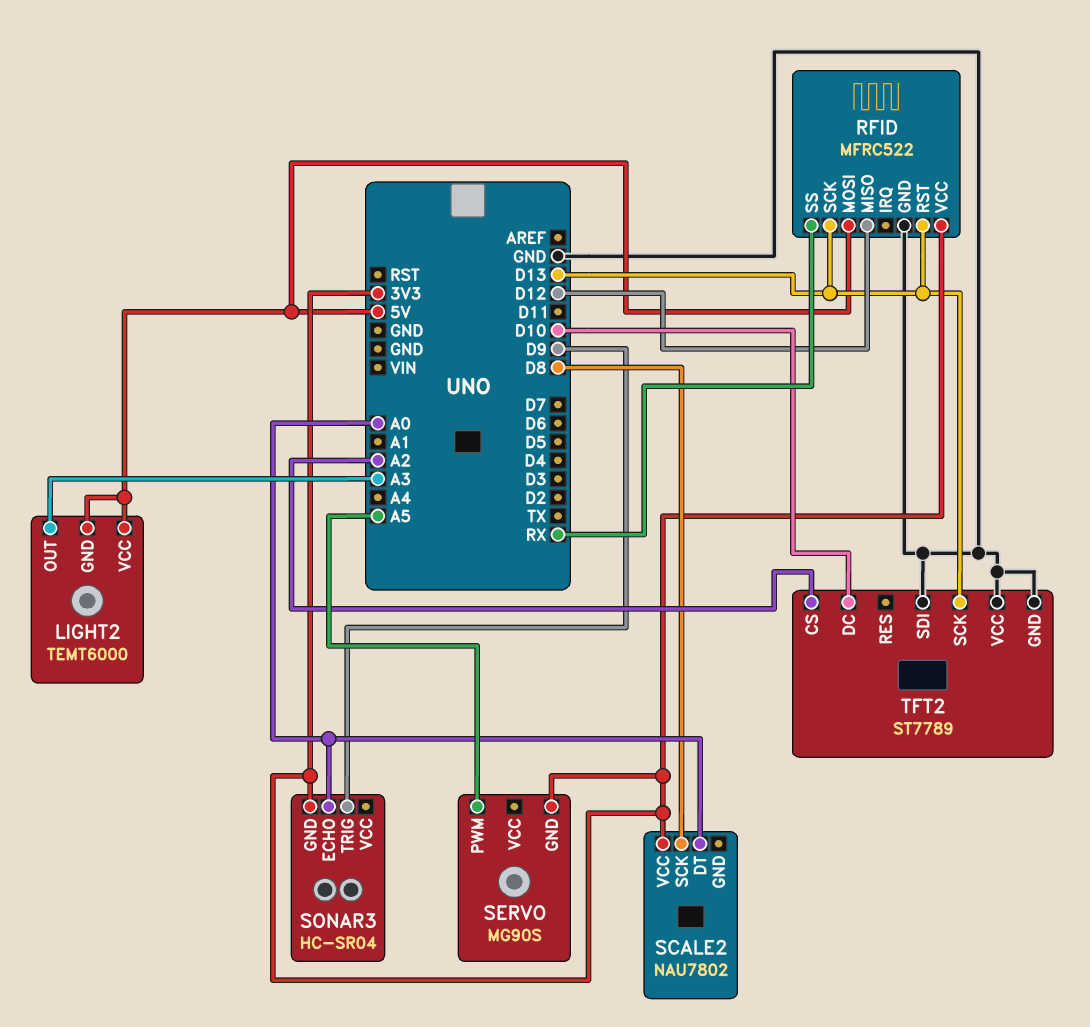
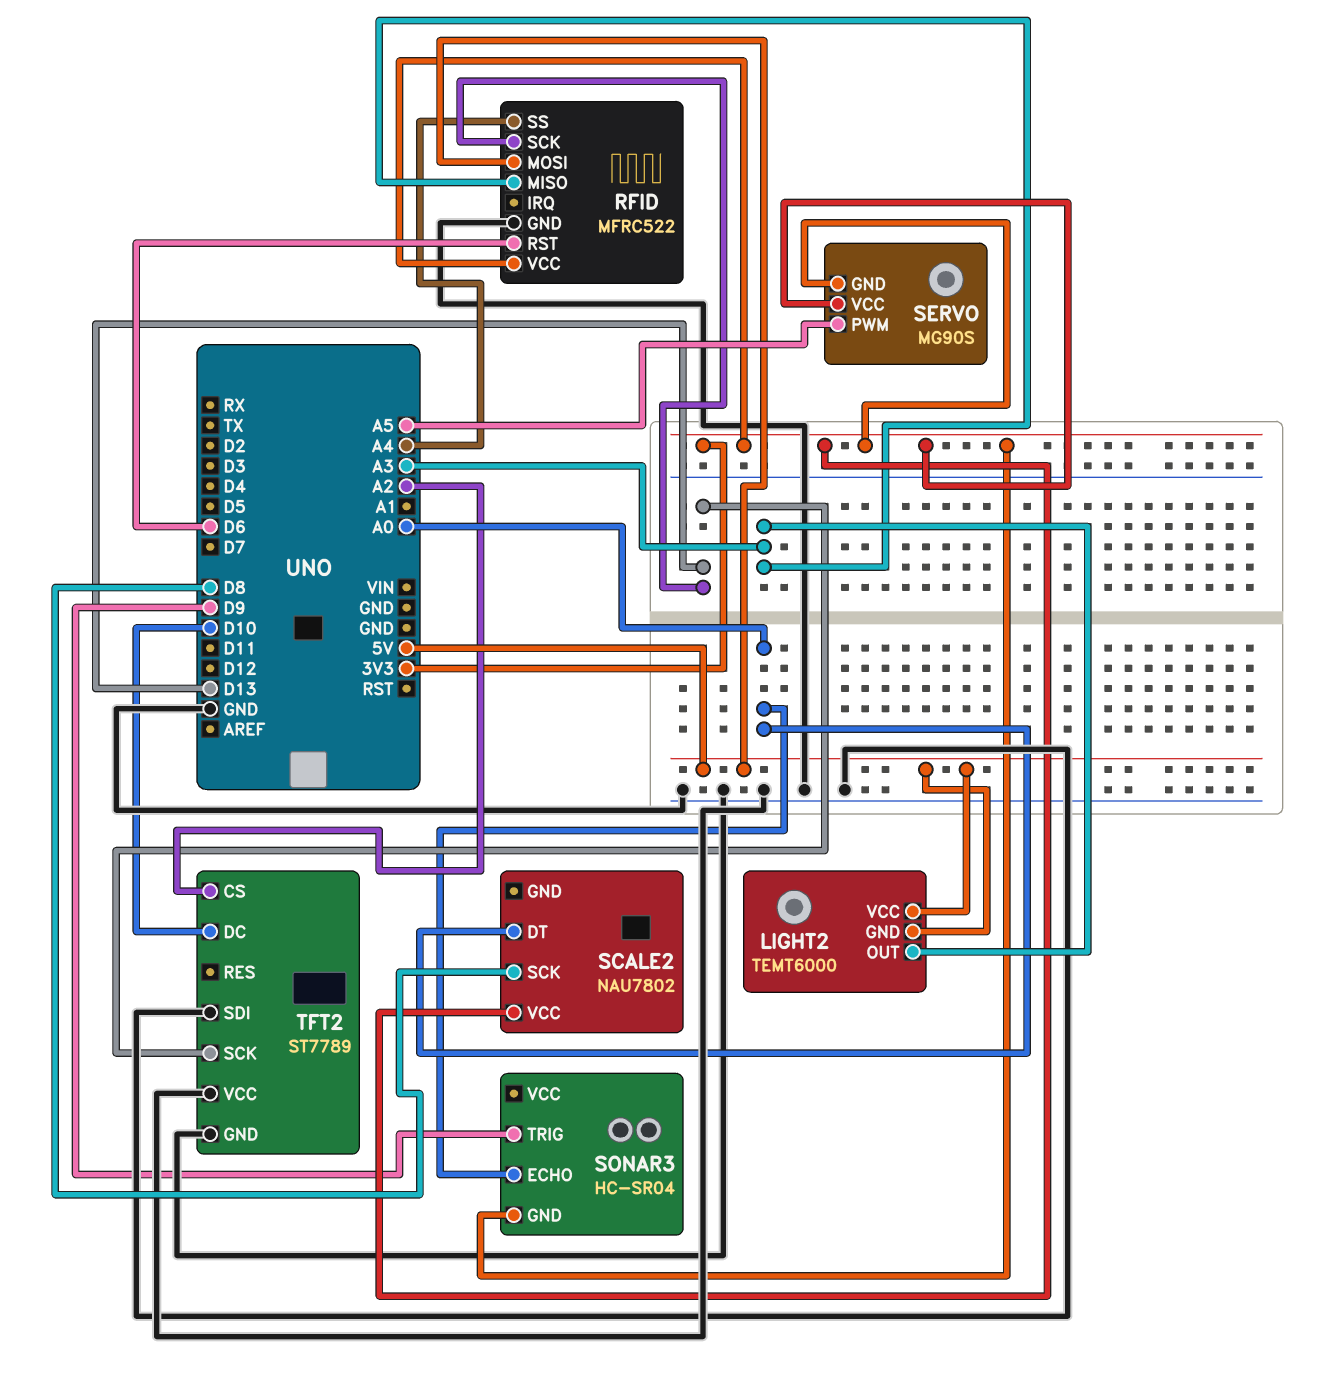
RFID pin MISO: D12 -> A3
RFID pin RST: D13 -> D6
RFID pin SS: RX -> A4
SERVO pin VCC: none -> 3V3

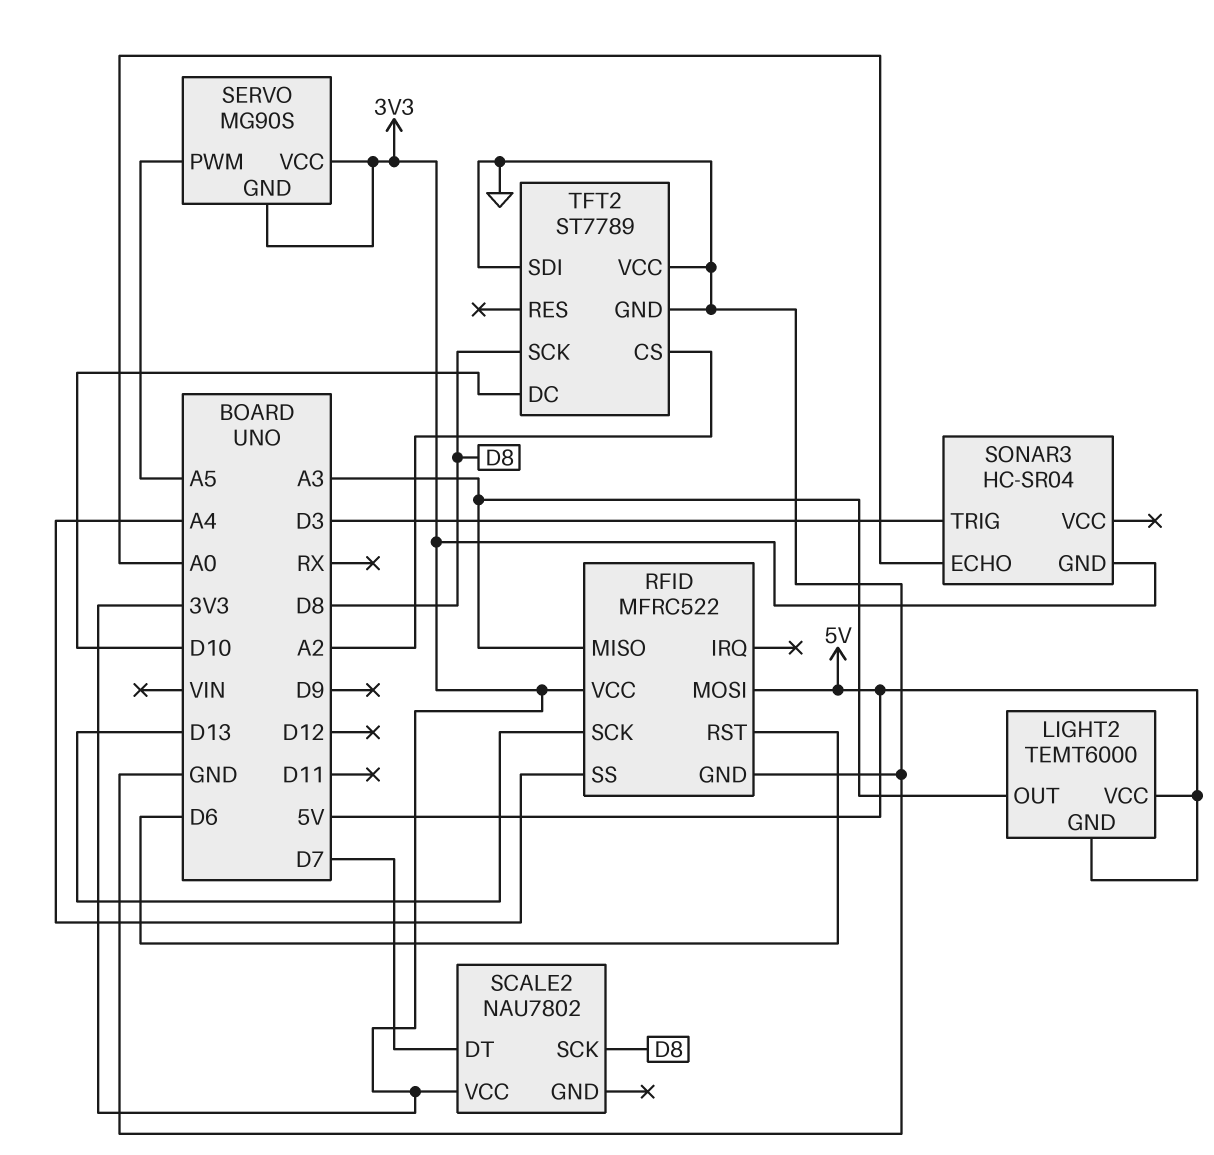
SCALE2 pin DT: A0 -> D7
SONAR3 pin TRIG: D9 -> D3
TFT2 pin SCK: D13 -> D8

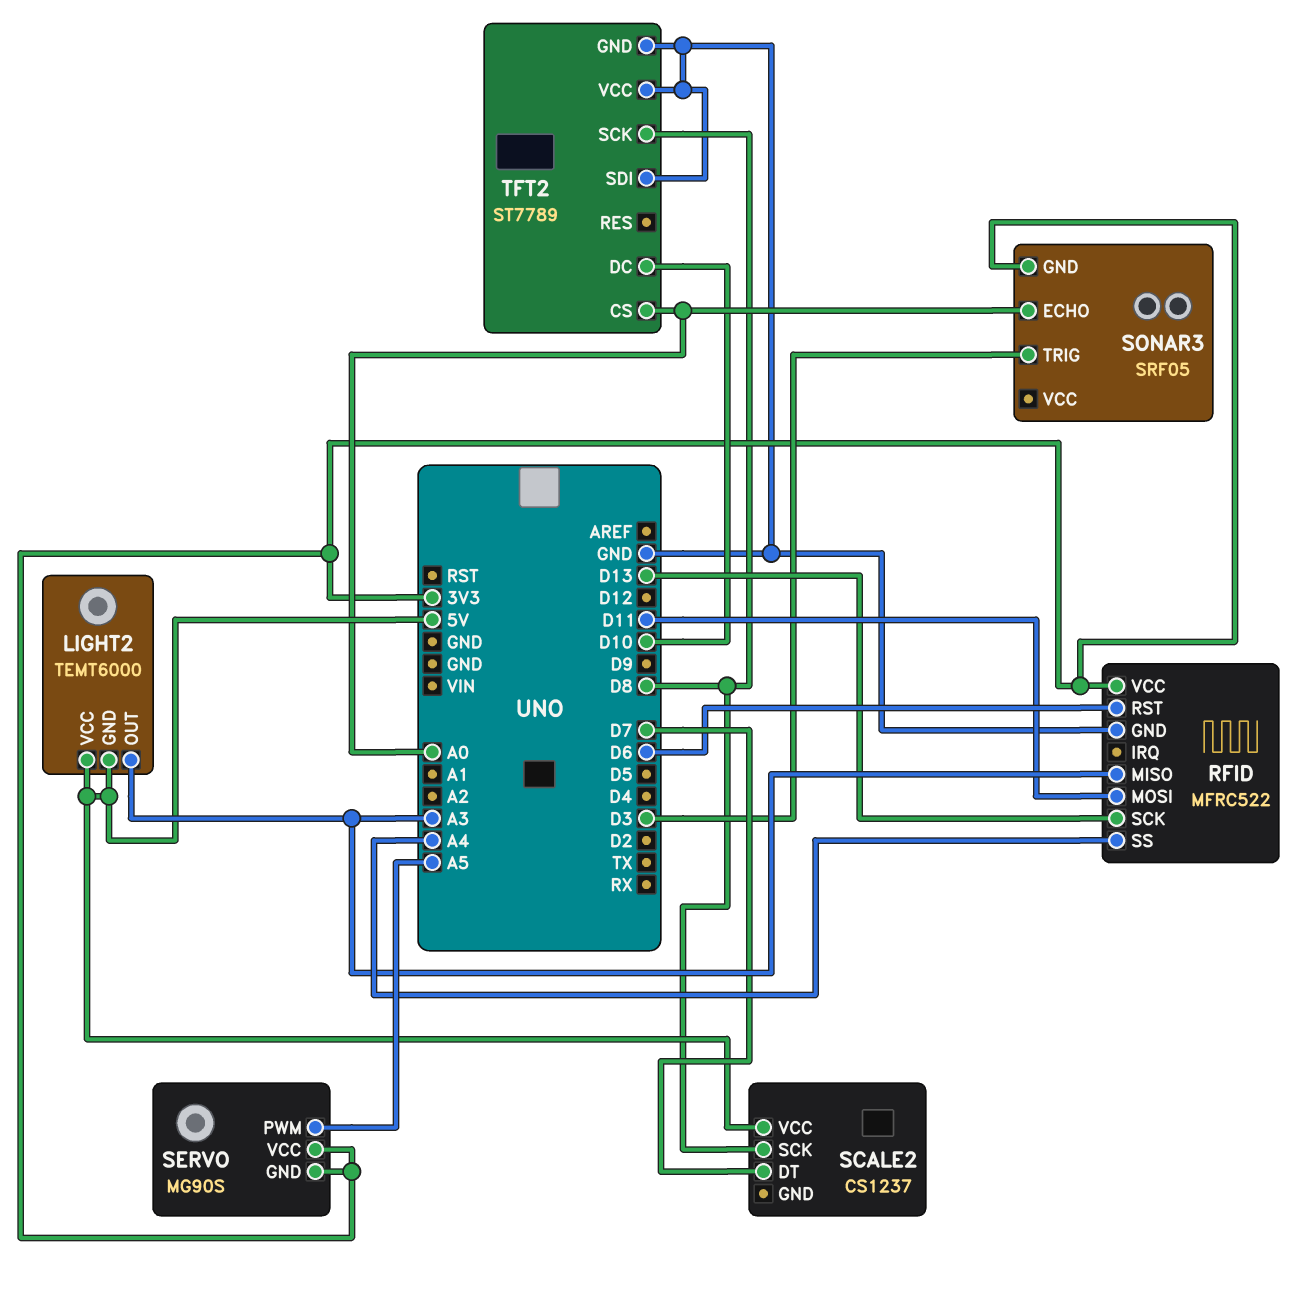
RFID pin MOSI: 5V -> D11
SCALE2: NAU7802 -> CS1237
SCALE2 pin VCC: 3V3 -> 5V
SONAR3: HC-SR04 -> SRF05
TFT2 pin CS: A2 -> A0

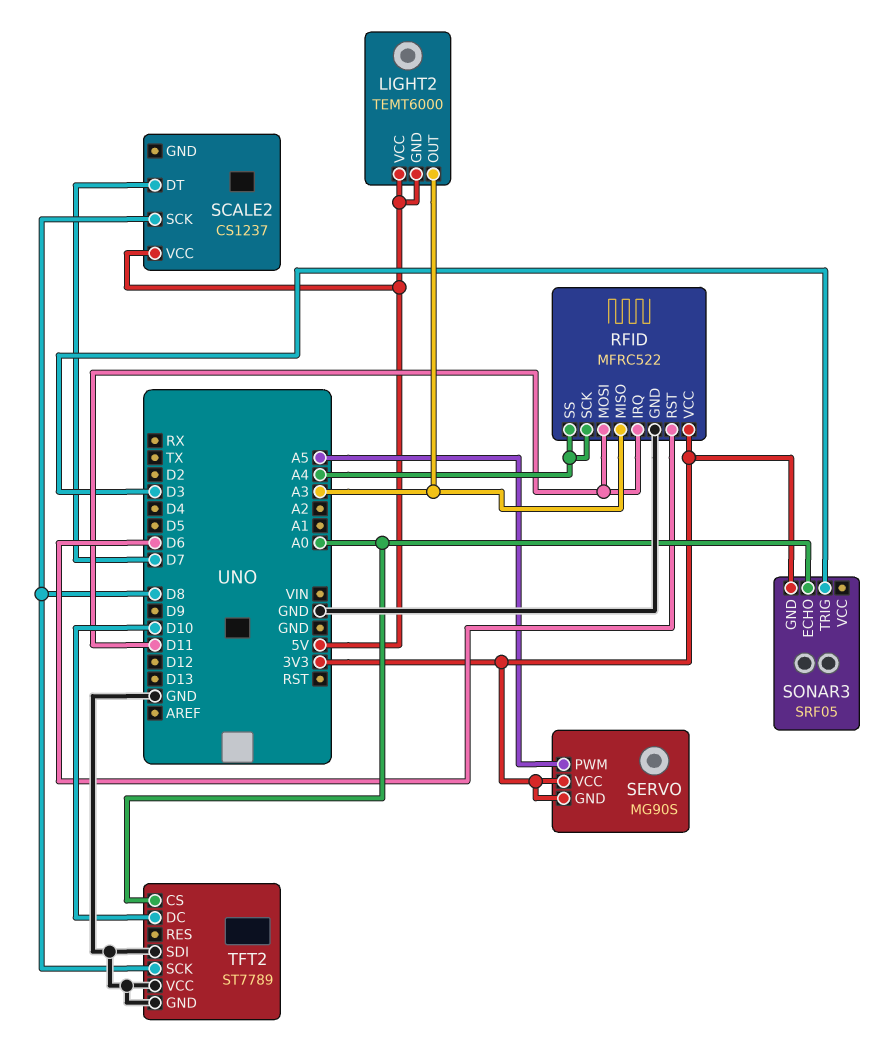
RFID pin IRQ: none -> D11
RFID pin SCK: D13 -> A4

